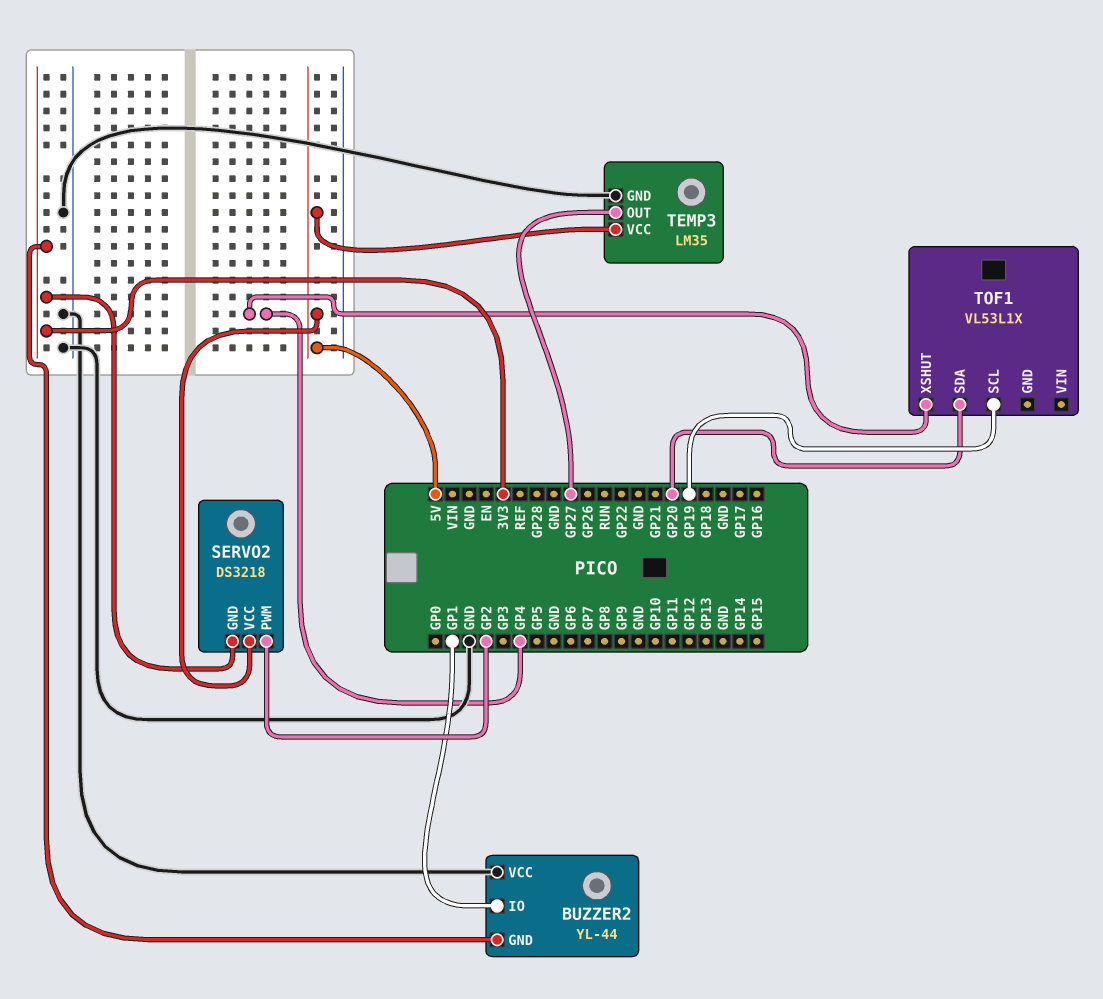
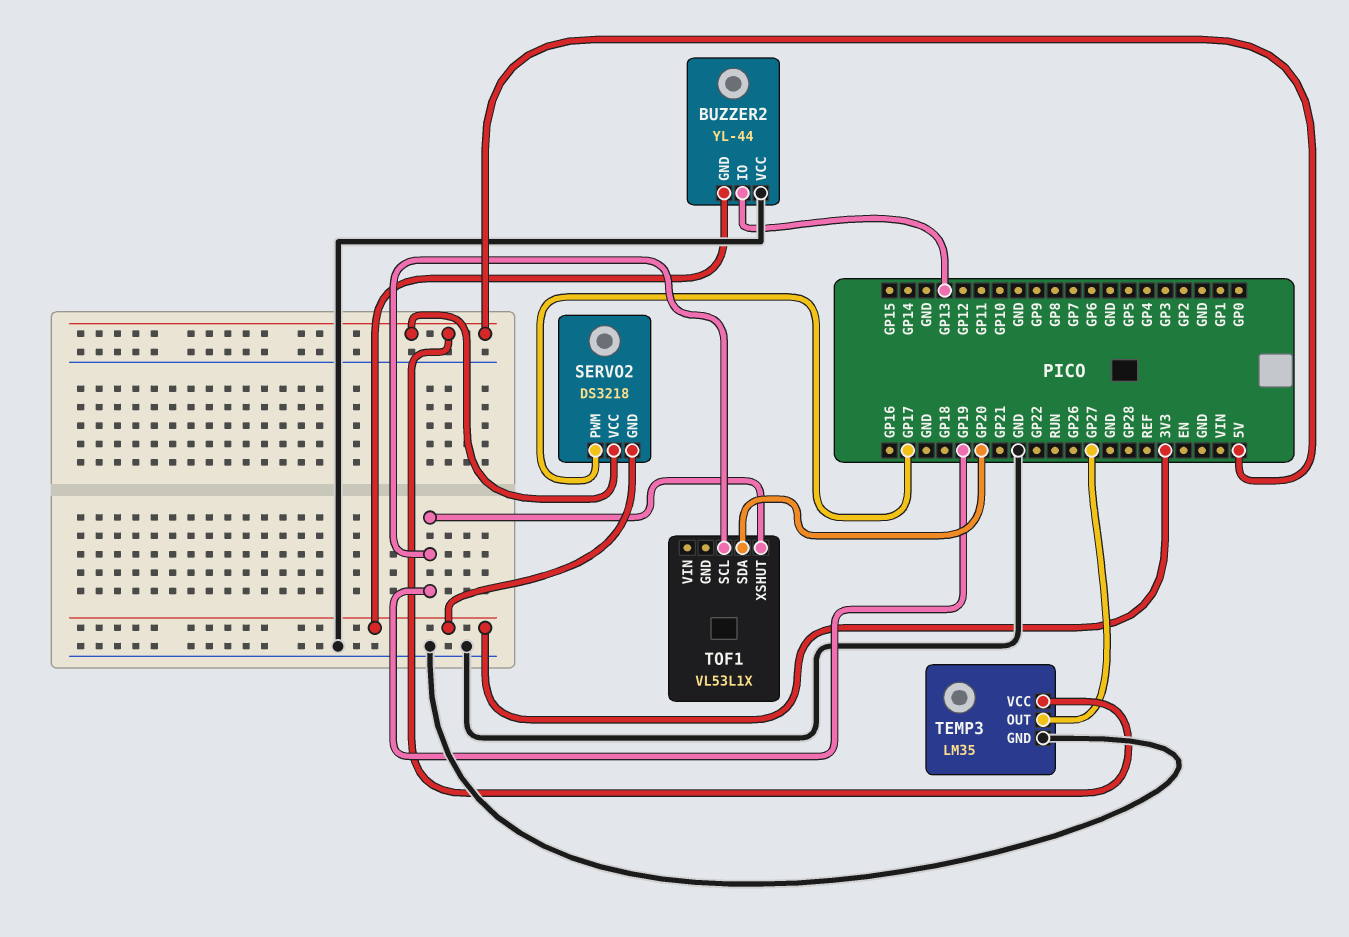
BUZZER2 pin IO: GP1 -> GP13
SERVO2 pin PWM: GP2 -> GP17
TOF1 pin XSHUT: GP4 -> GP19

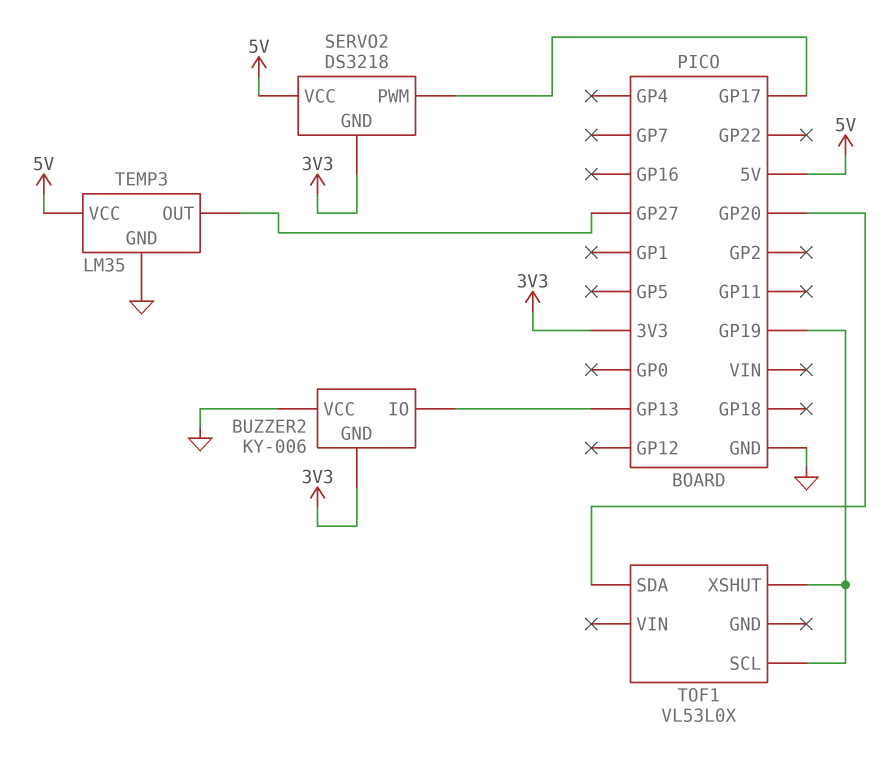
BUZZER2: YL-44 -> KY-006
TOF1: VL53L1X -> VL53L0X

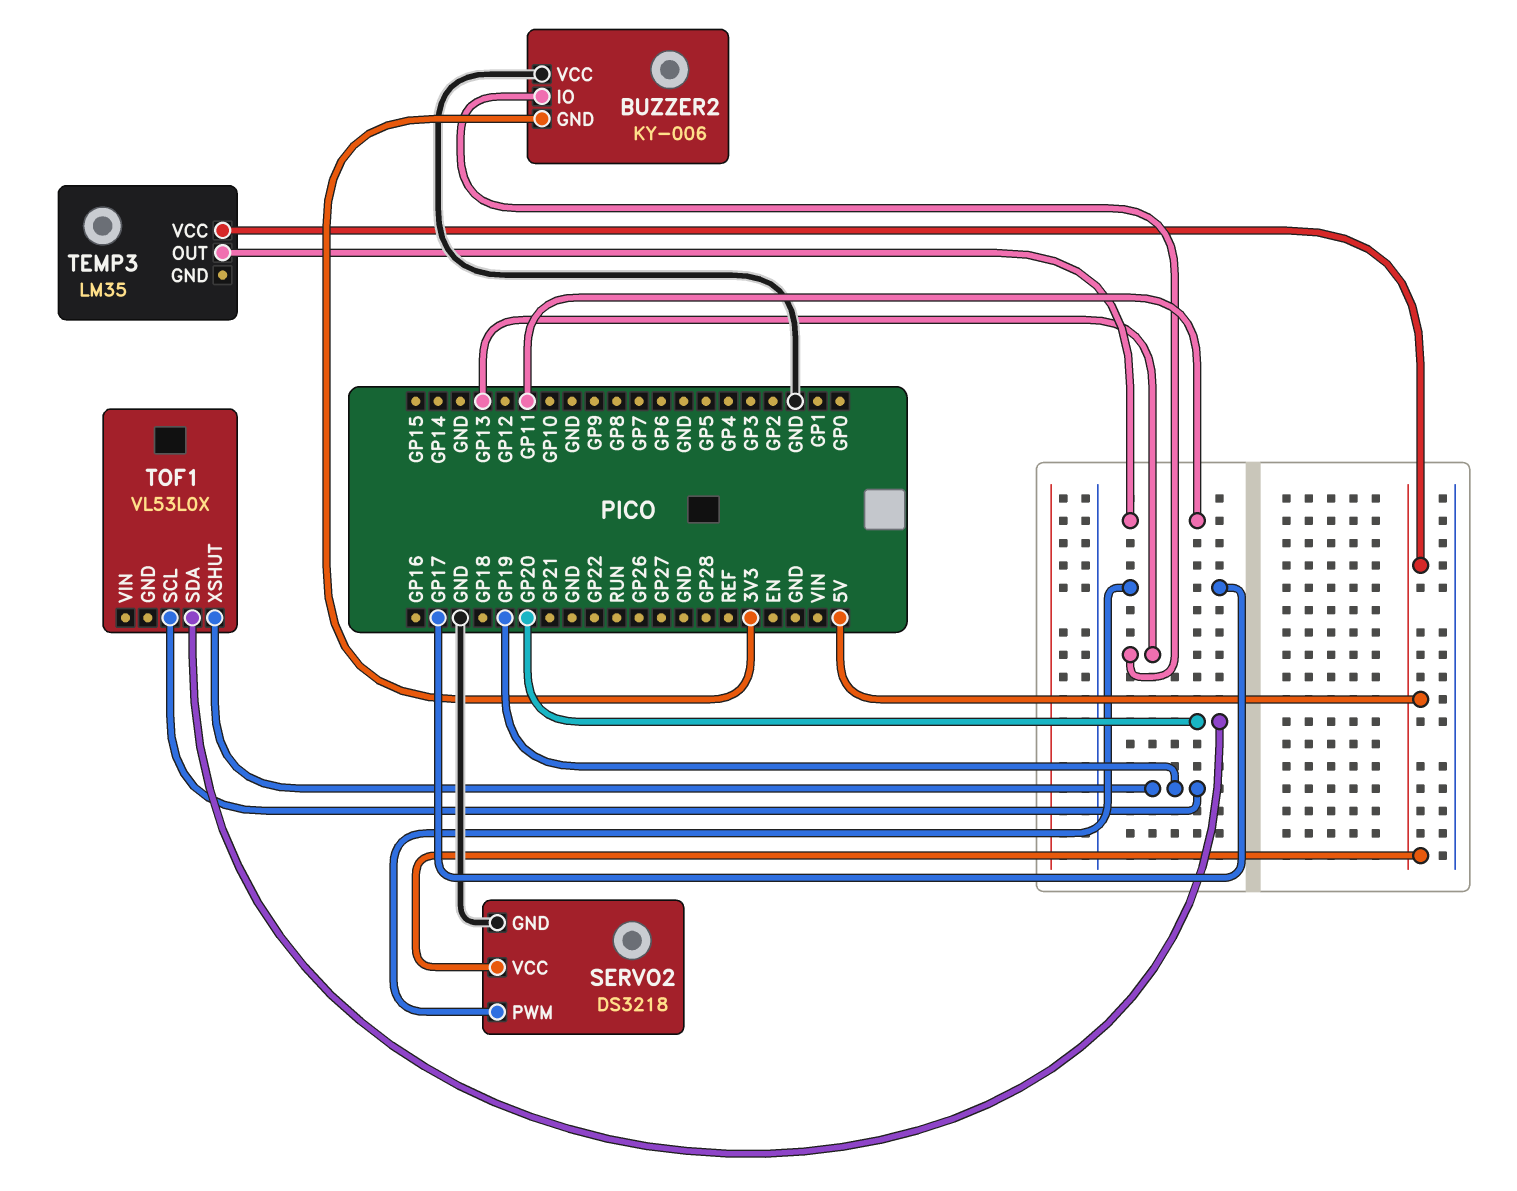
SERVO2 pin GND: 3V3 -> GND
TEMP3 pin GND: GND -> none
TEMP3 pin OUT: GP27 -> GP11

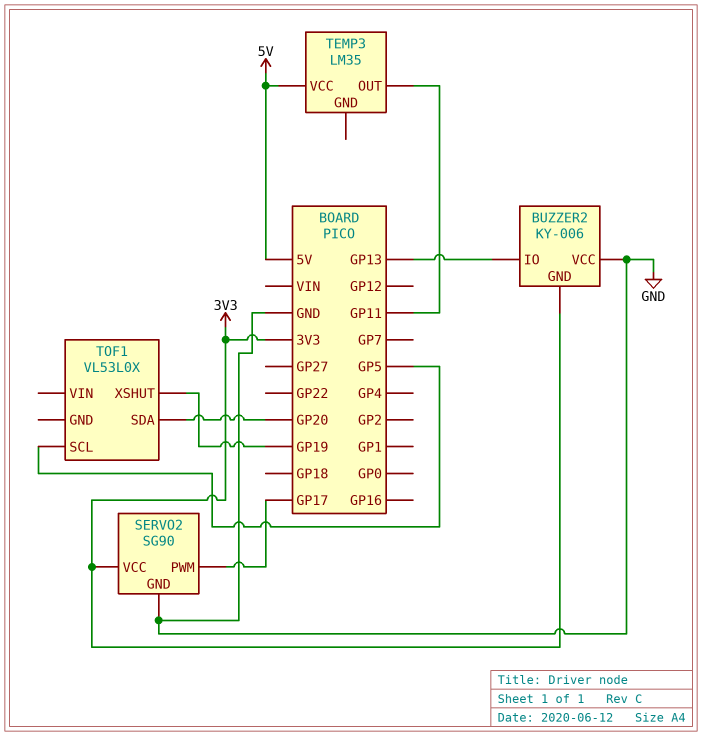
SERVO2: DS3218 -> SG90
SERVO2 pin VCC: 5V -> 3V3
TOF1 pin SCL: GP19 -> GP5

